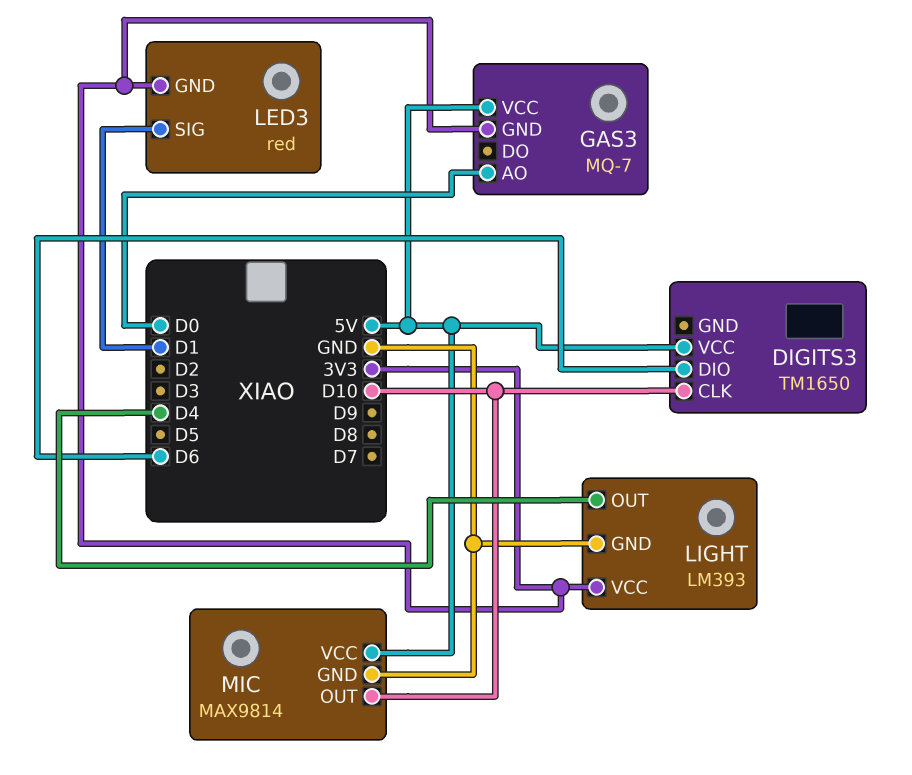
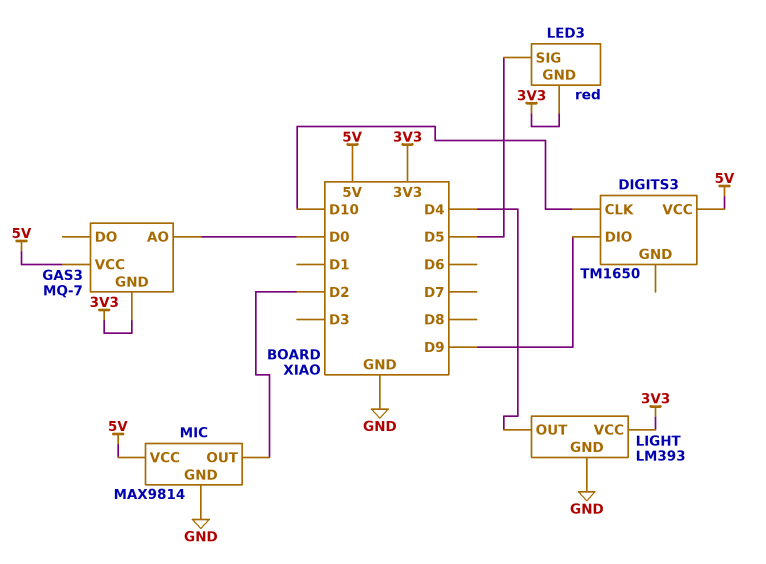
DIGITS3 pin DIO: D6 -> D9
LED3 pin SIG: D1 -> D5
MIC pin OUT: D10 -> D2

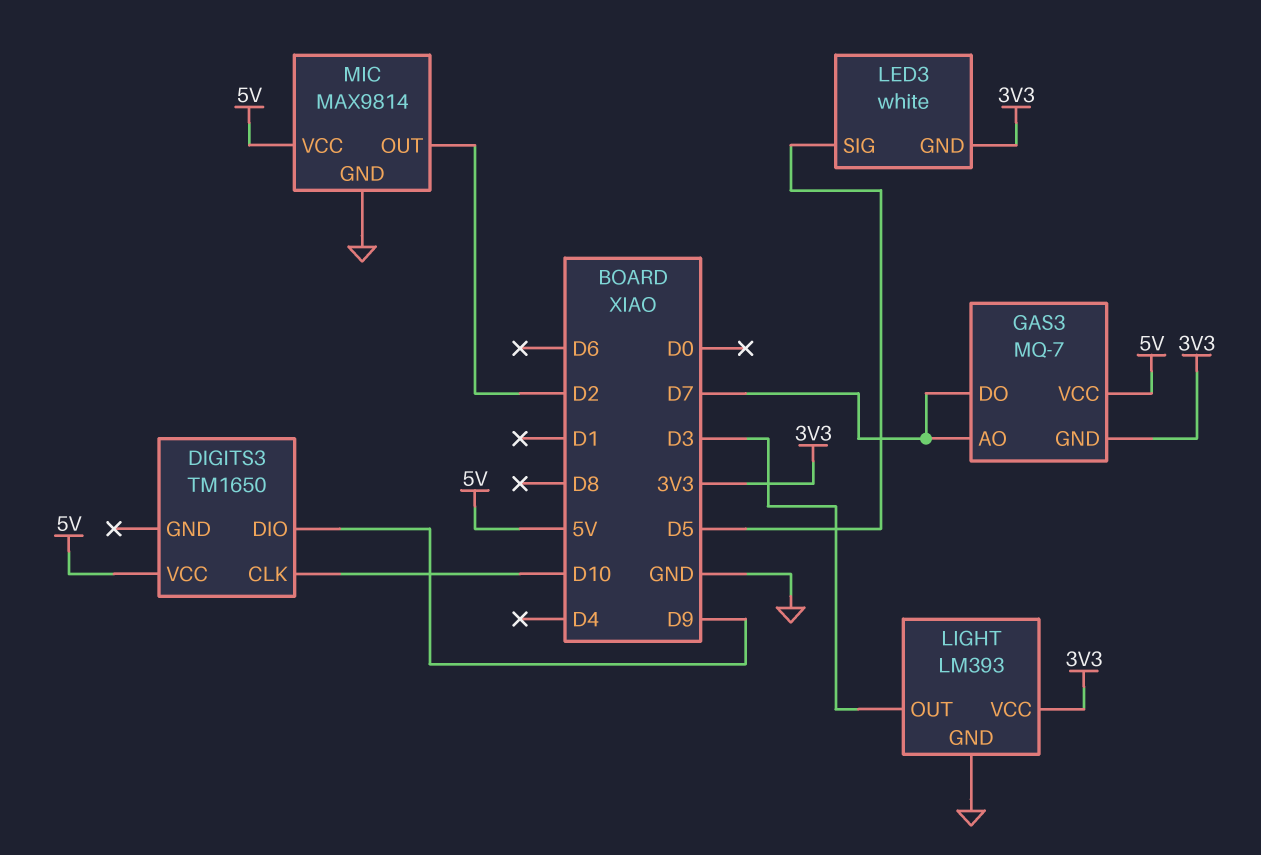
GAS3 pin AO: D0 -> D7
GAS3 pin DO: none -> D7
LED3: red -> white
LIGHT pin OUT: D4 -> D3

